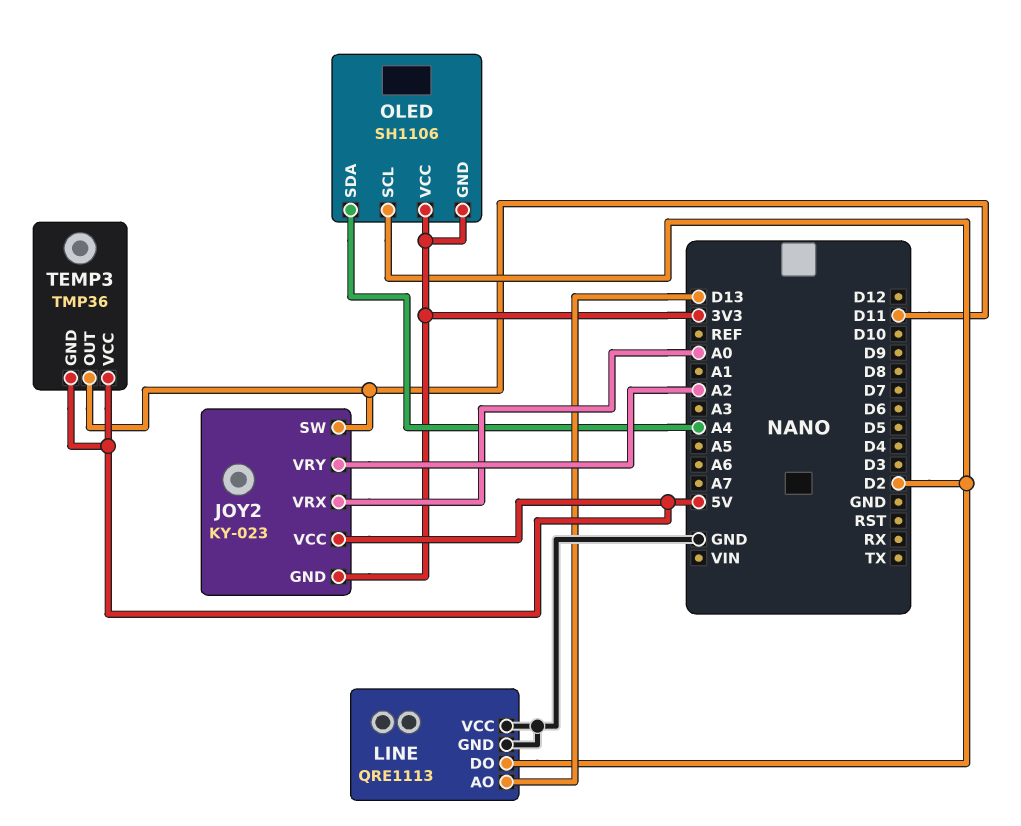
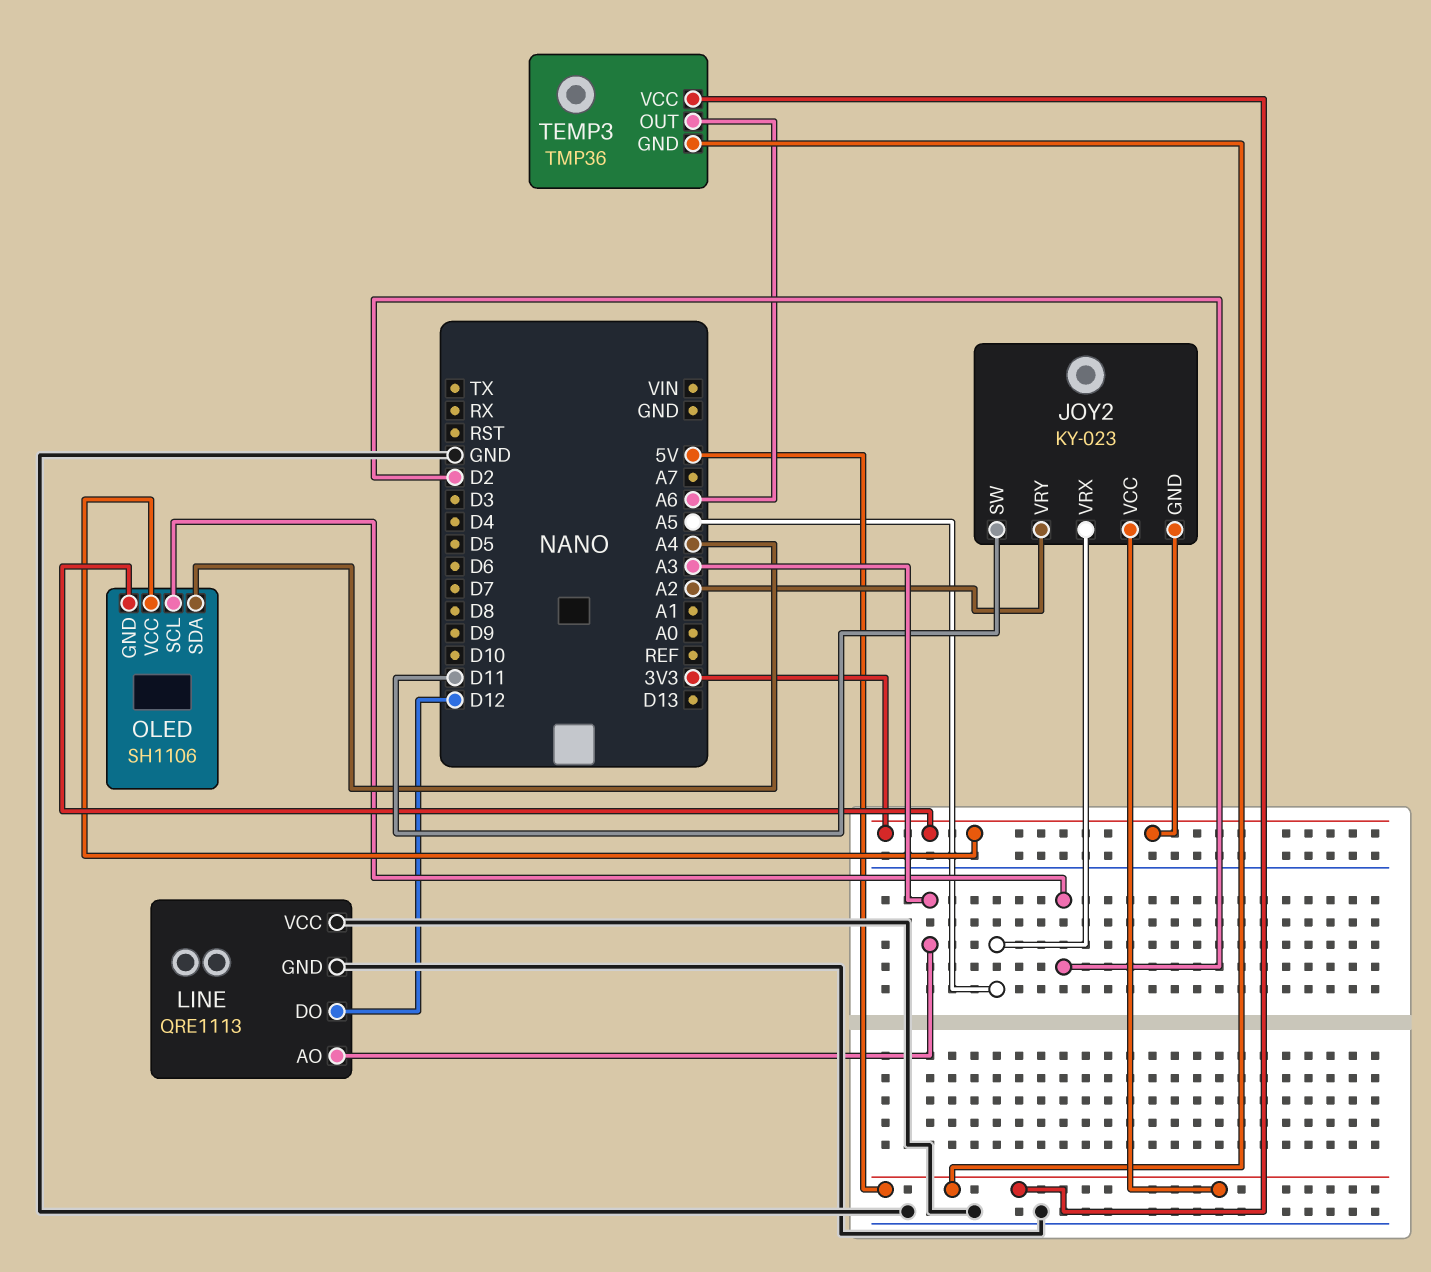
JOY2 pin VRX: A0 -> A5
LINE pin AO: D13 -> A3
LINE pin DO: D2 -> D12
TEMP3 pin OUT: D11 -> A6

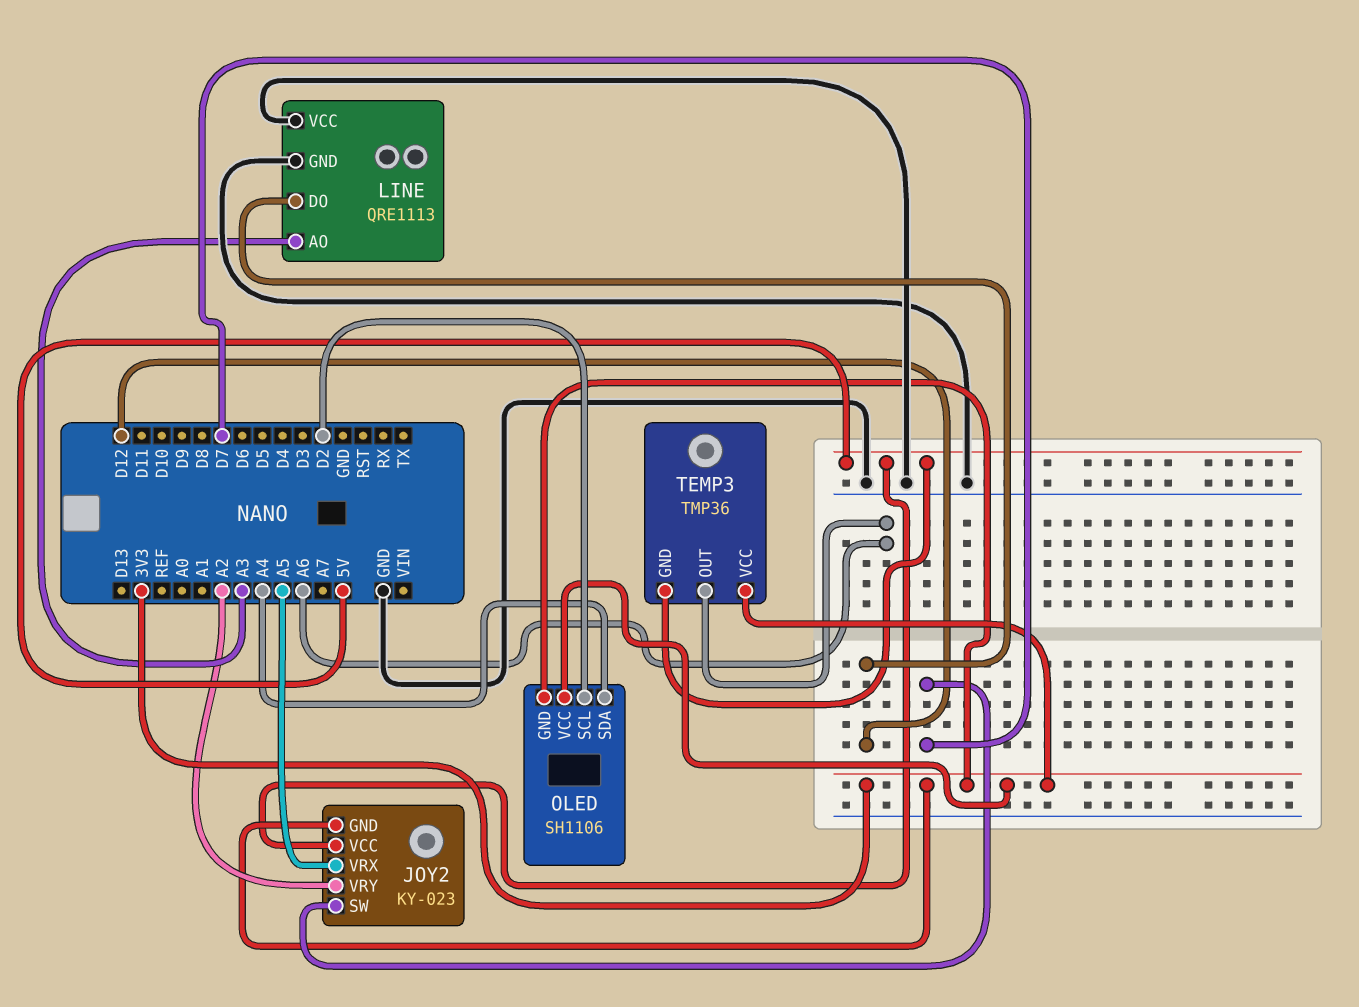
JOY2 pin SW: D11 -> D7
TEMP3 pin VCC: 5V -> 3V3

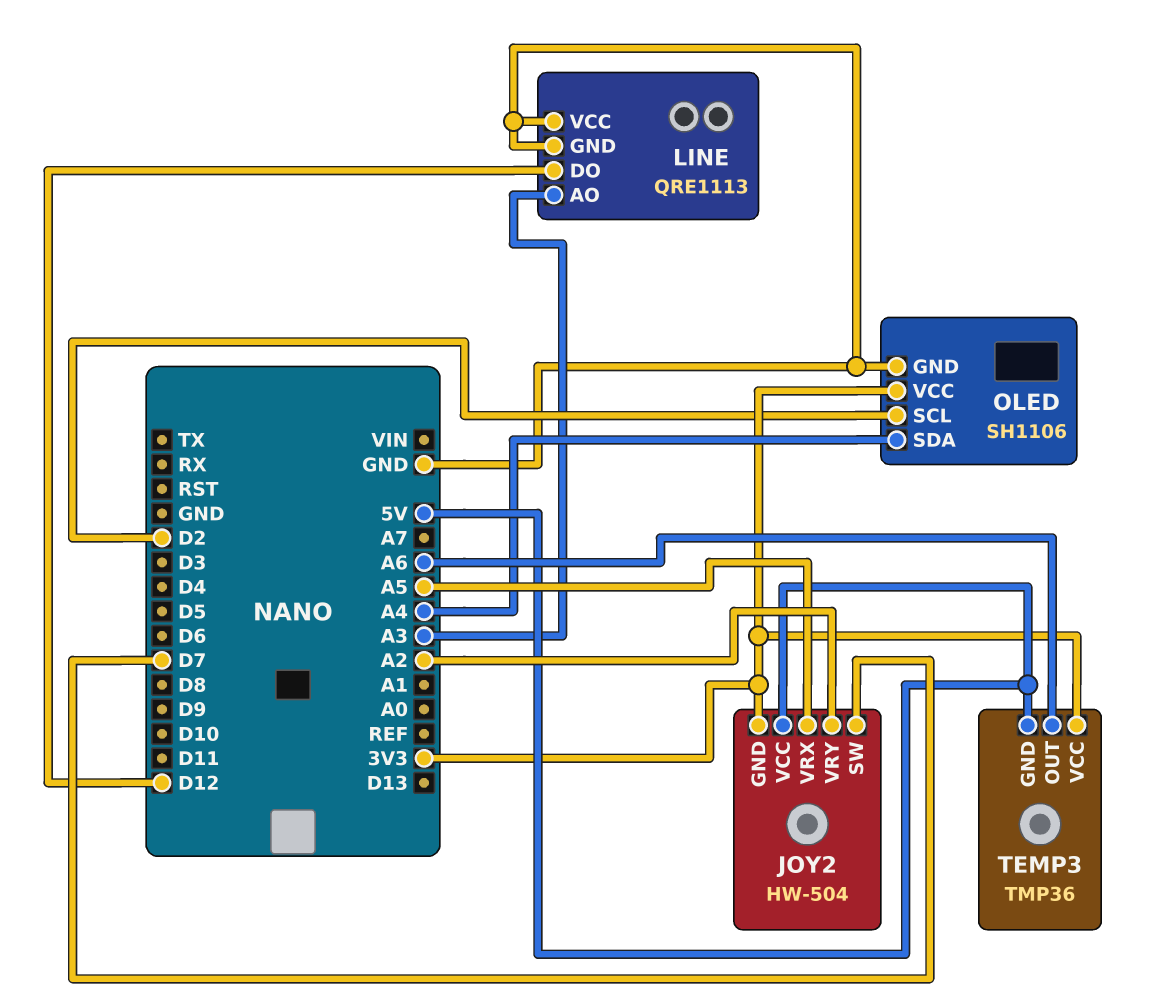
JOY2: KY-023 -> HW-504
OLED pin GND: 3V3 -> GND

